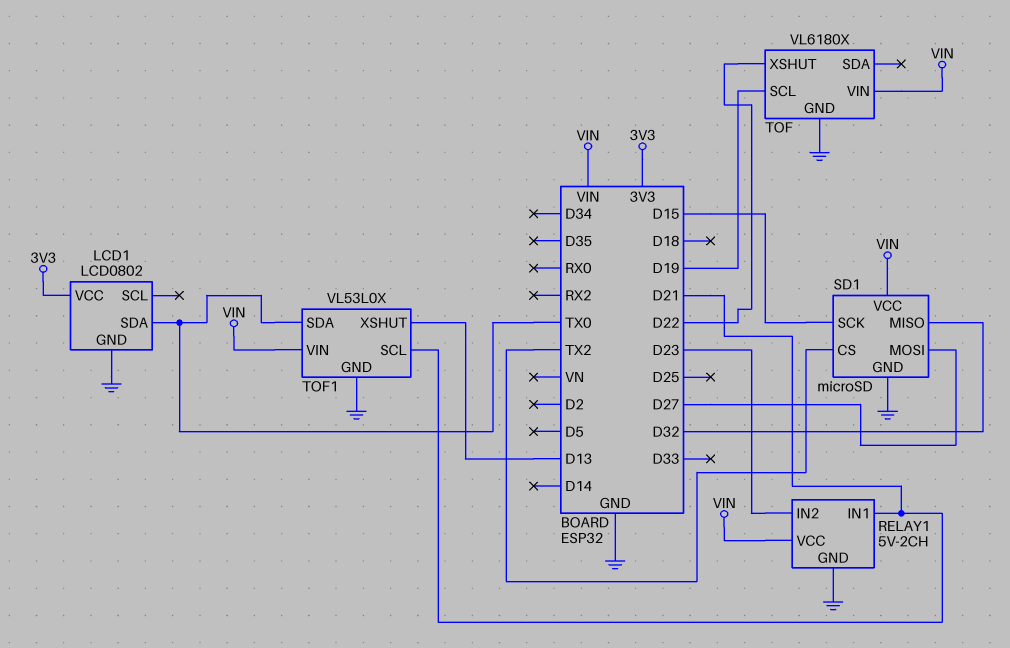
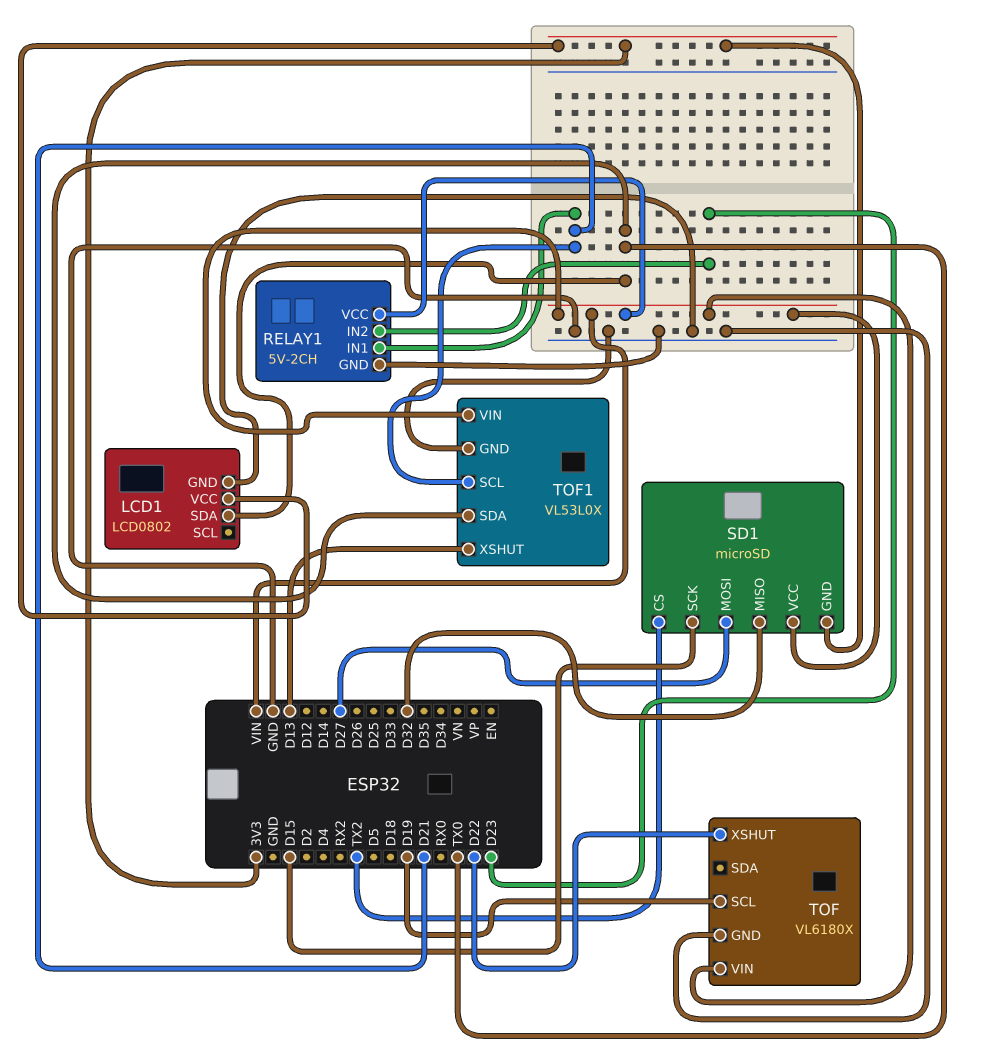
SD1 pin GND: GND -> 3V3

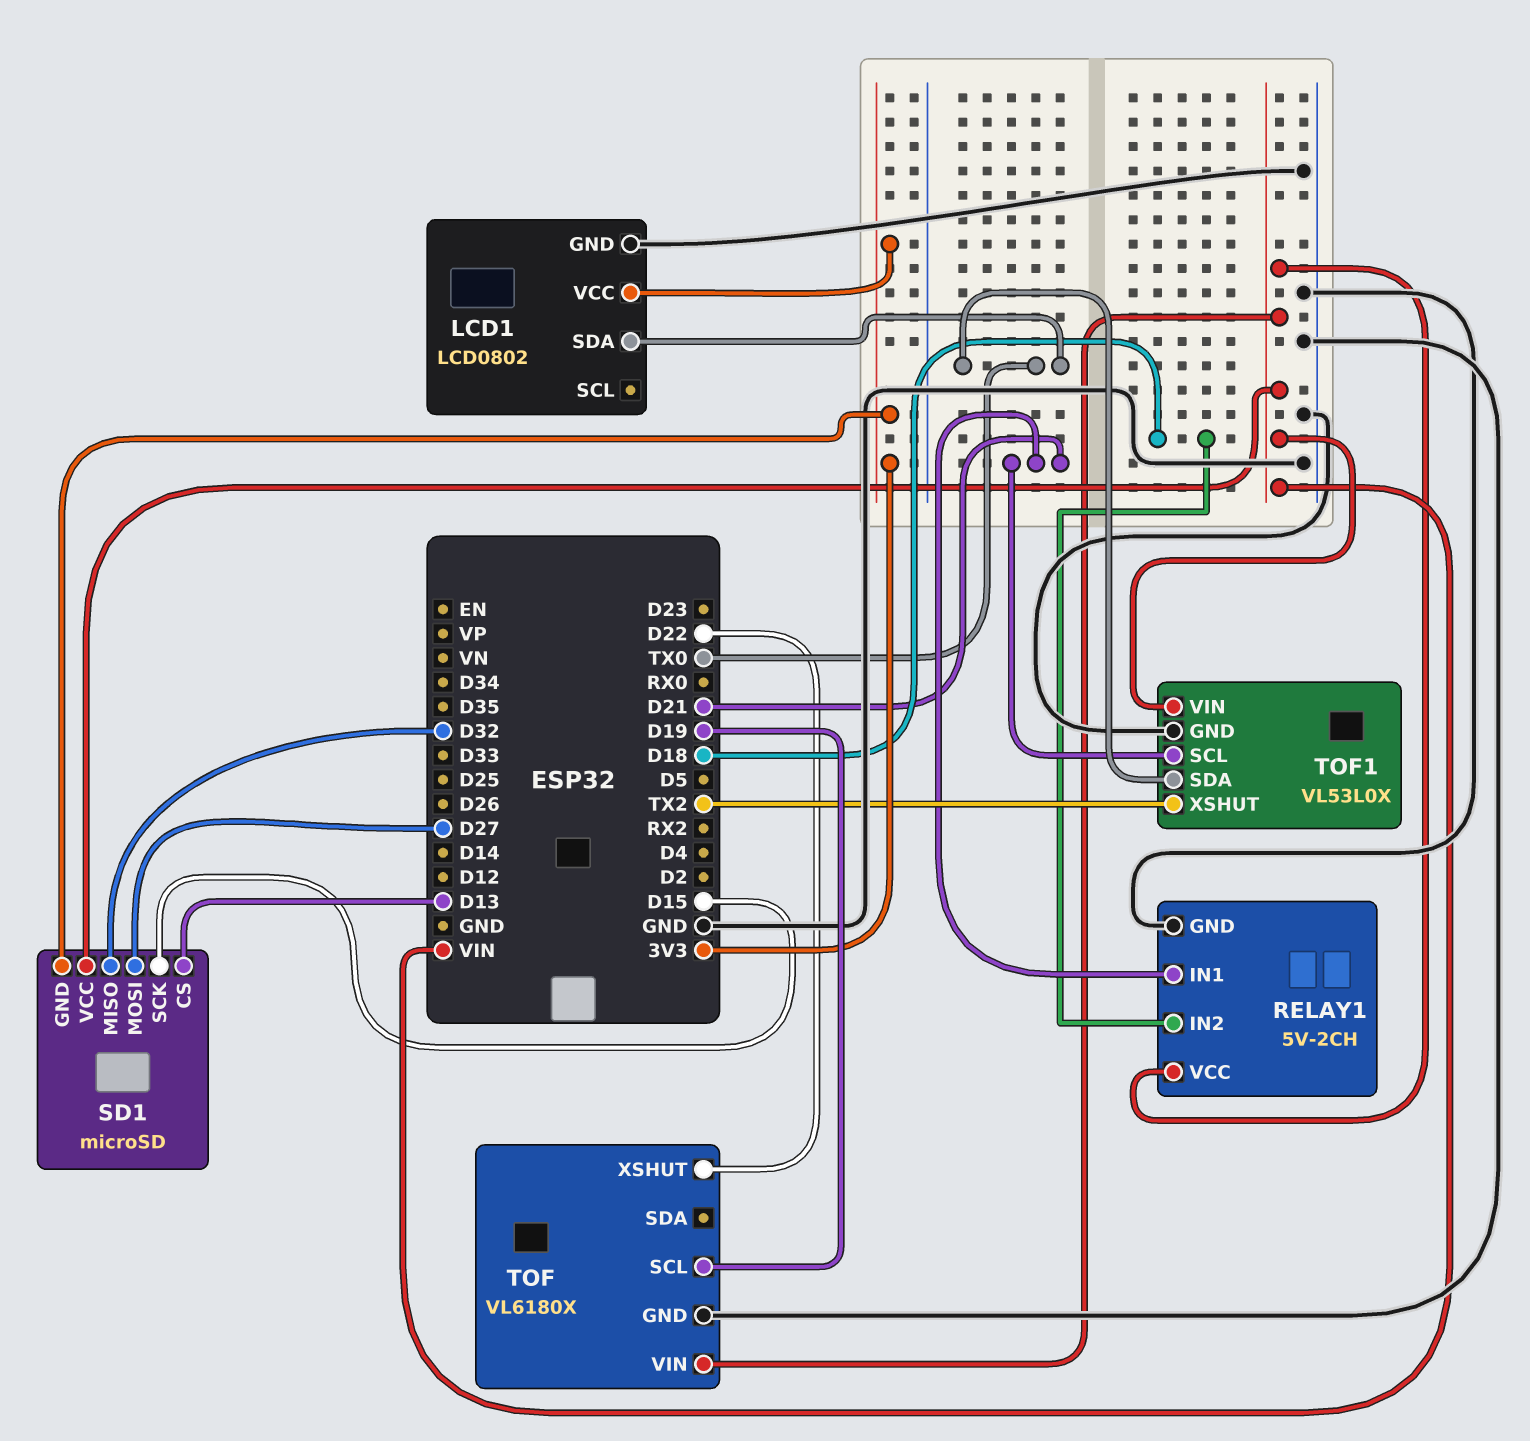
RELAY1 pin IN2: D23 -> D18
SD1 pin CS: TX2 -> D13
TOF1 pin XSHUT: D13 -> TX2

